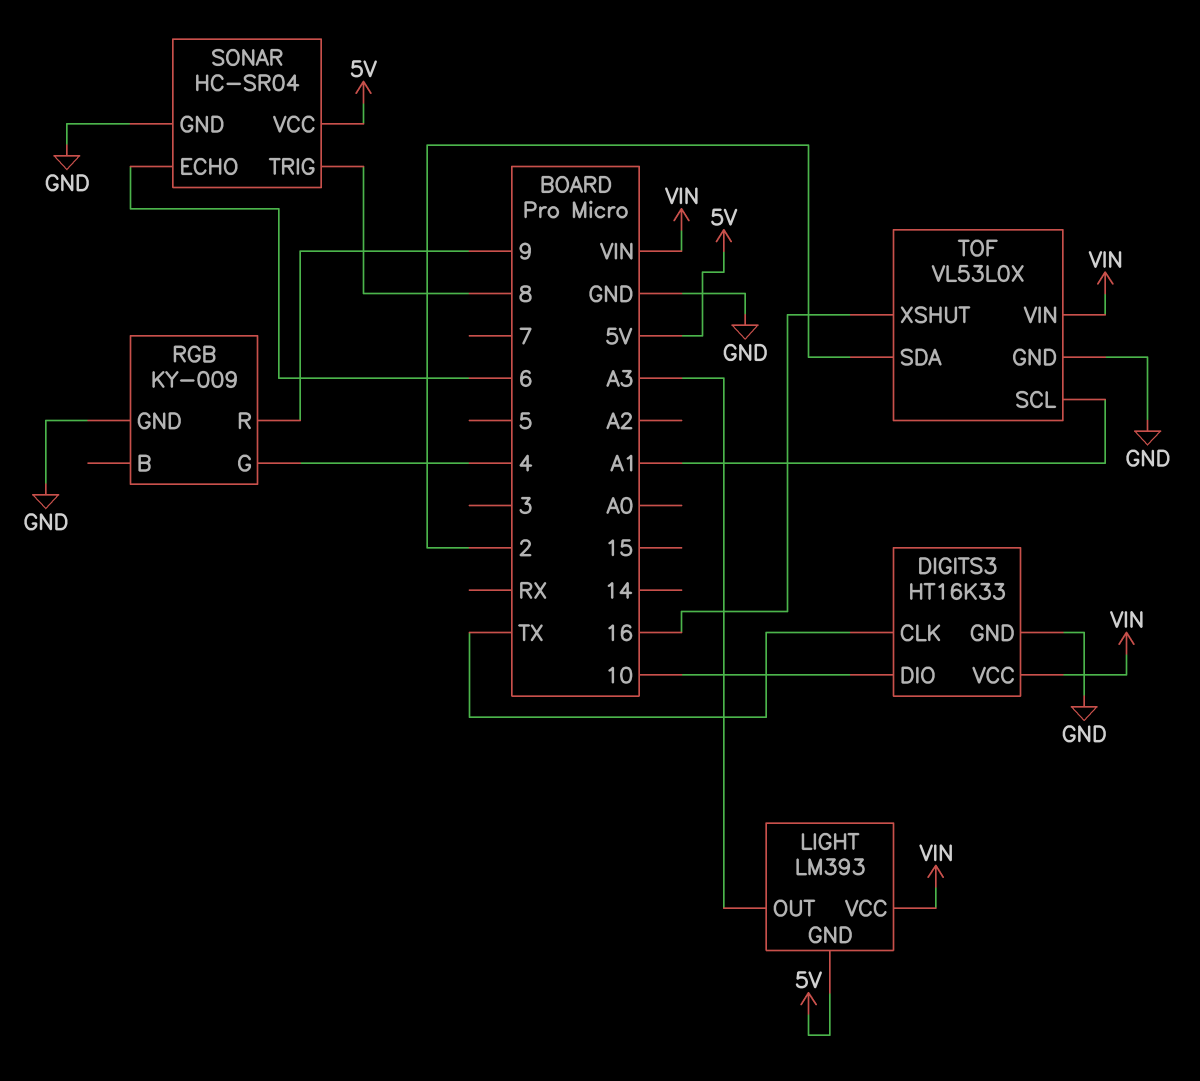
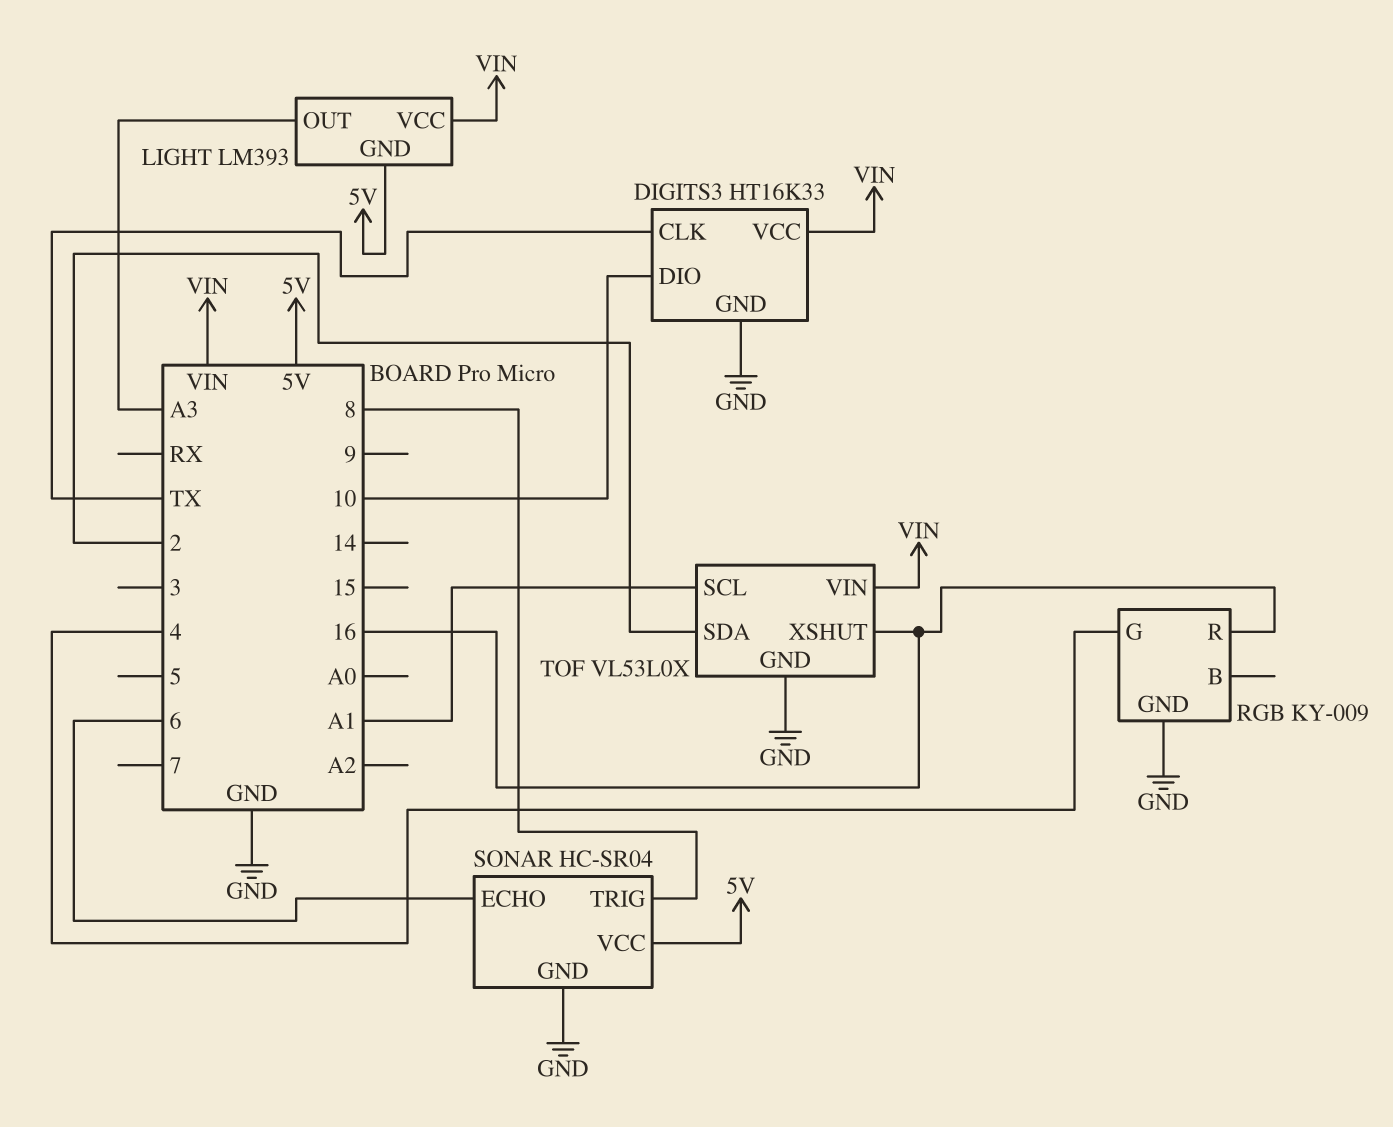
RGB pin R: 9 -> 16

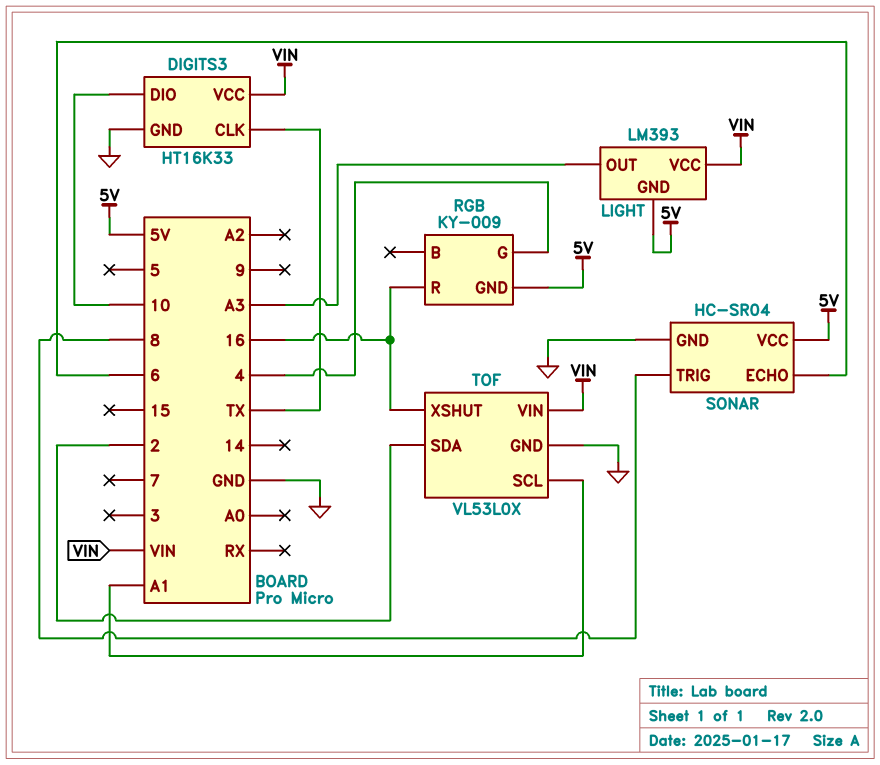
RGB pin GND: GND -> 5V

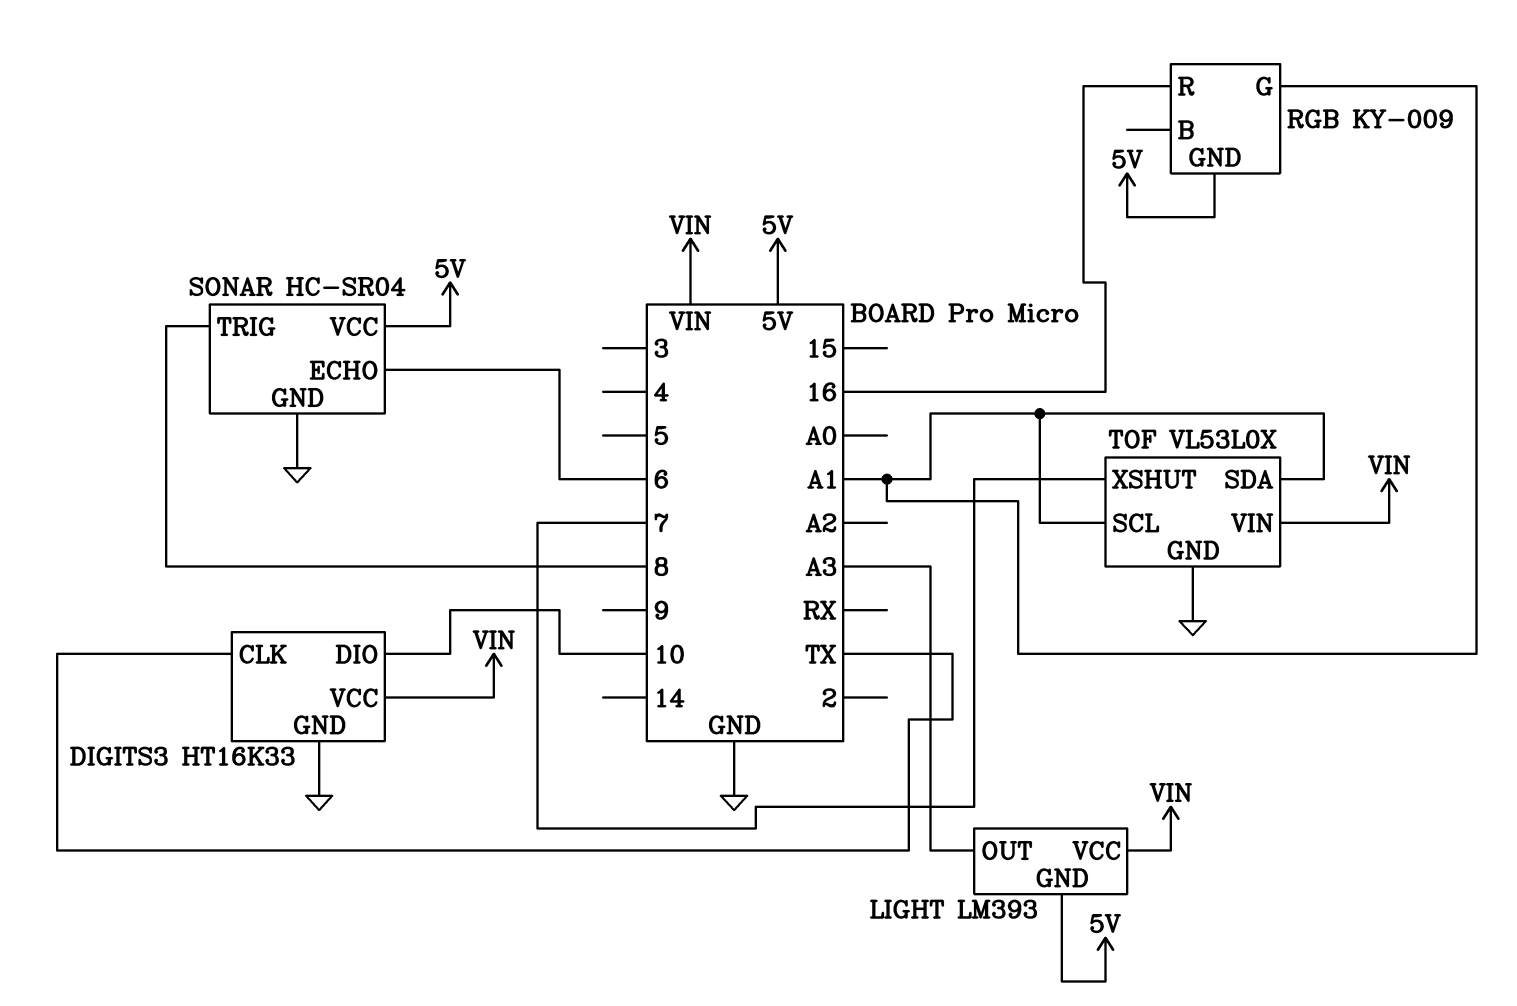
RGB pin G: 4 -> A1
TOF pin SDA: 2 -> A1
TOF pin XSHUT: 16 -> 7

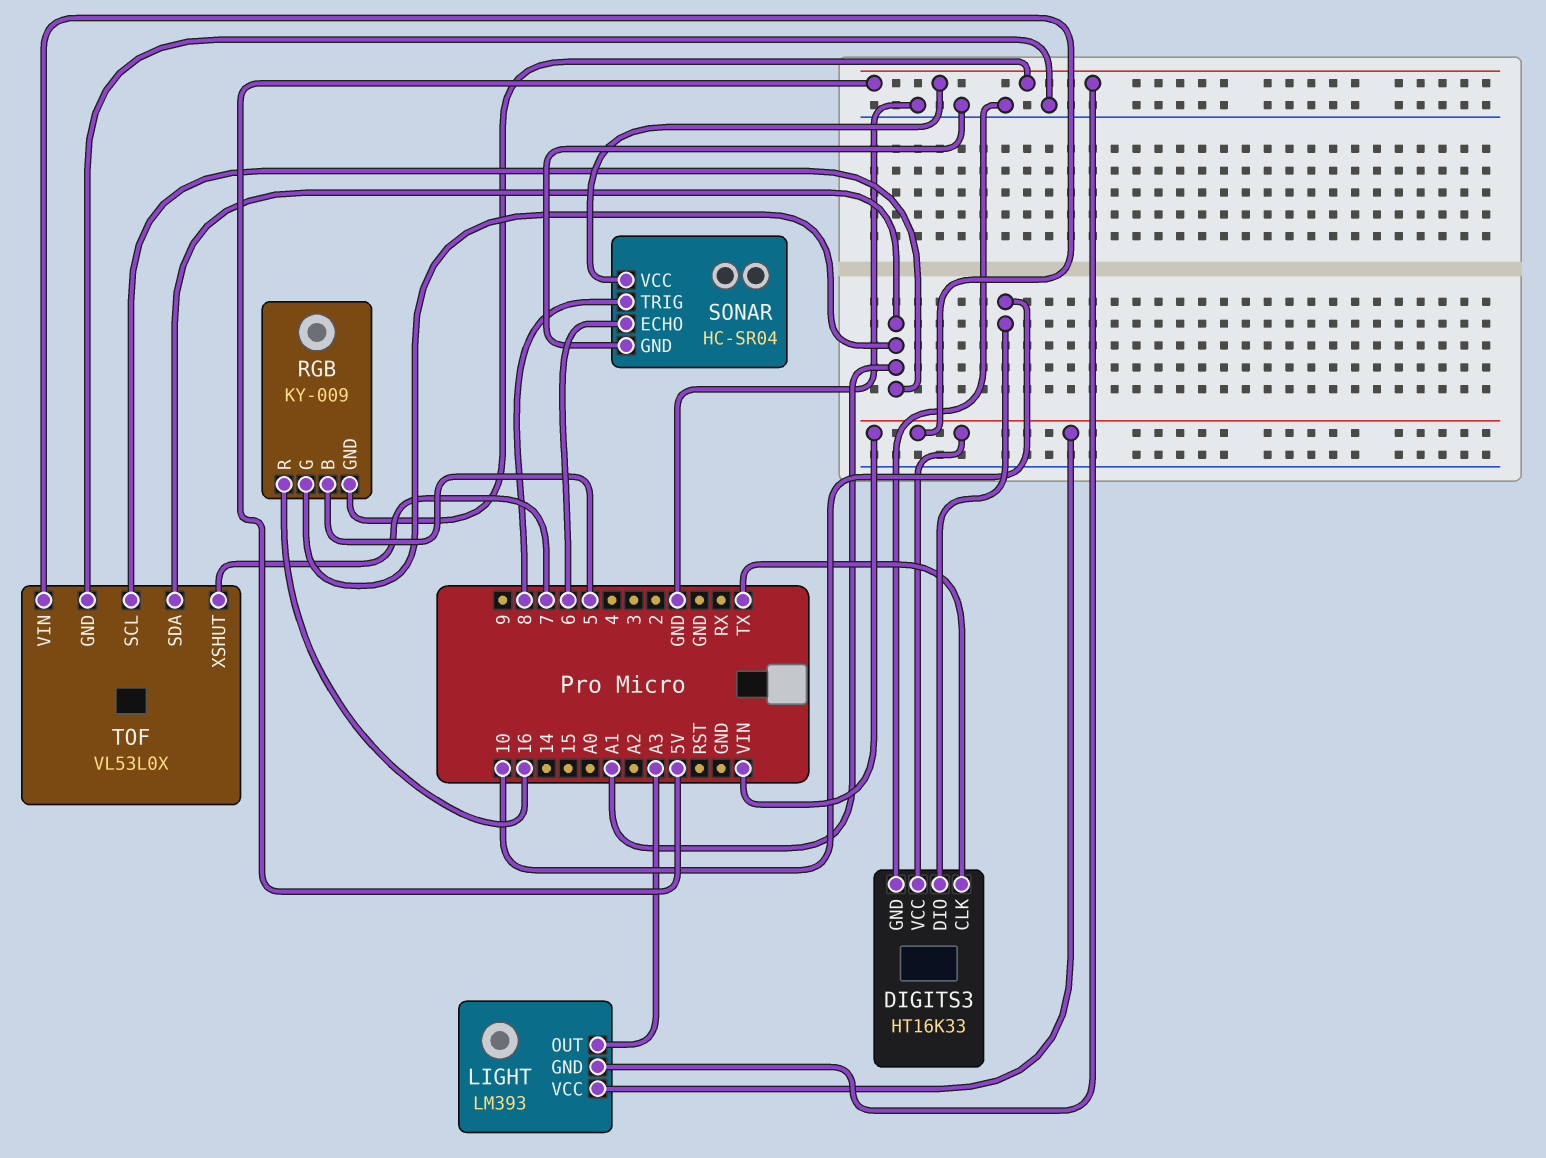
RGB pin B: none -> 5

